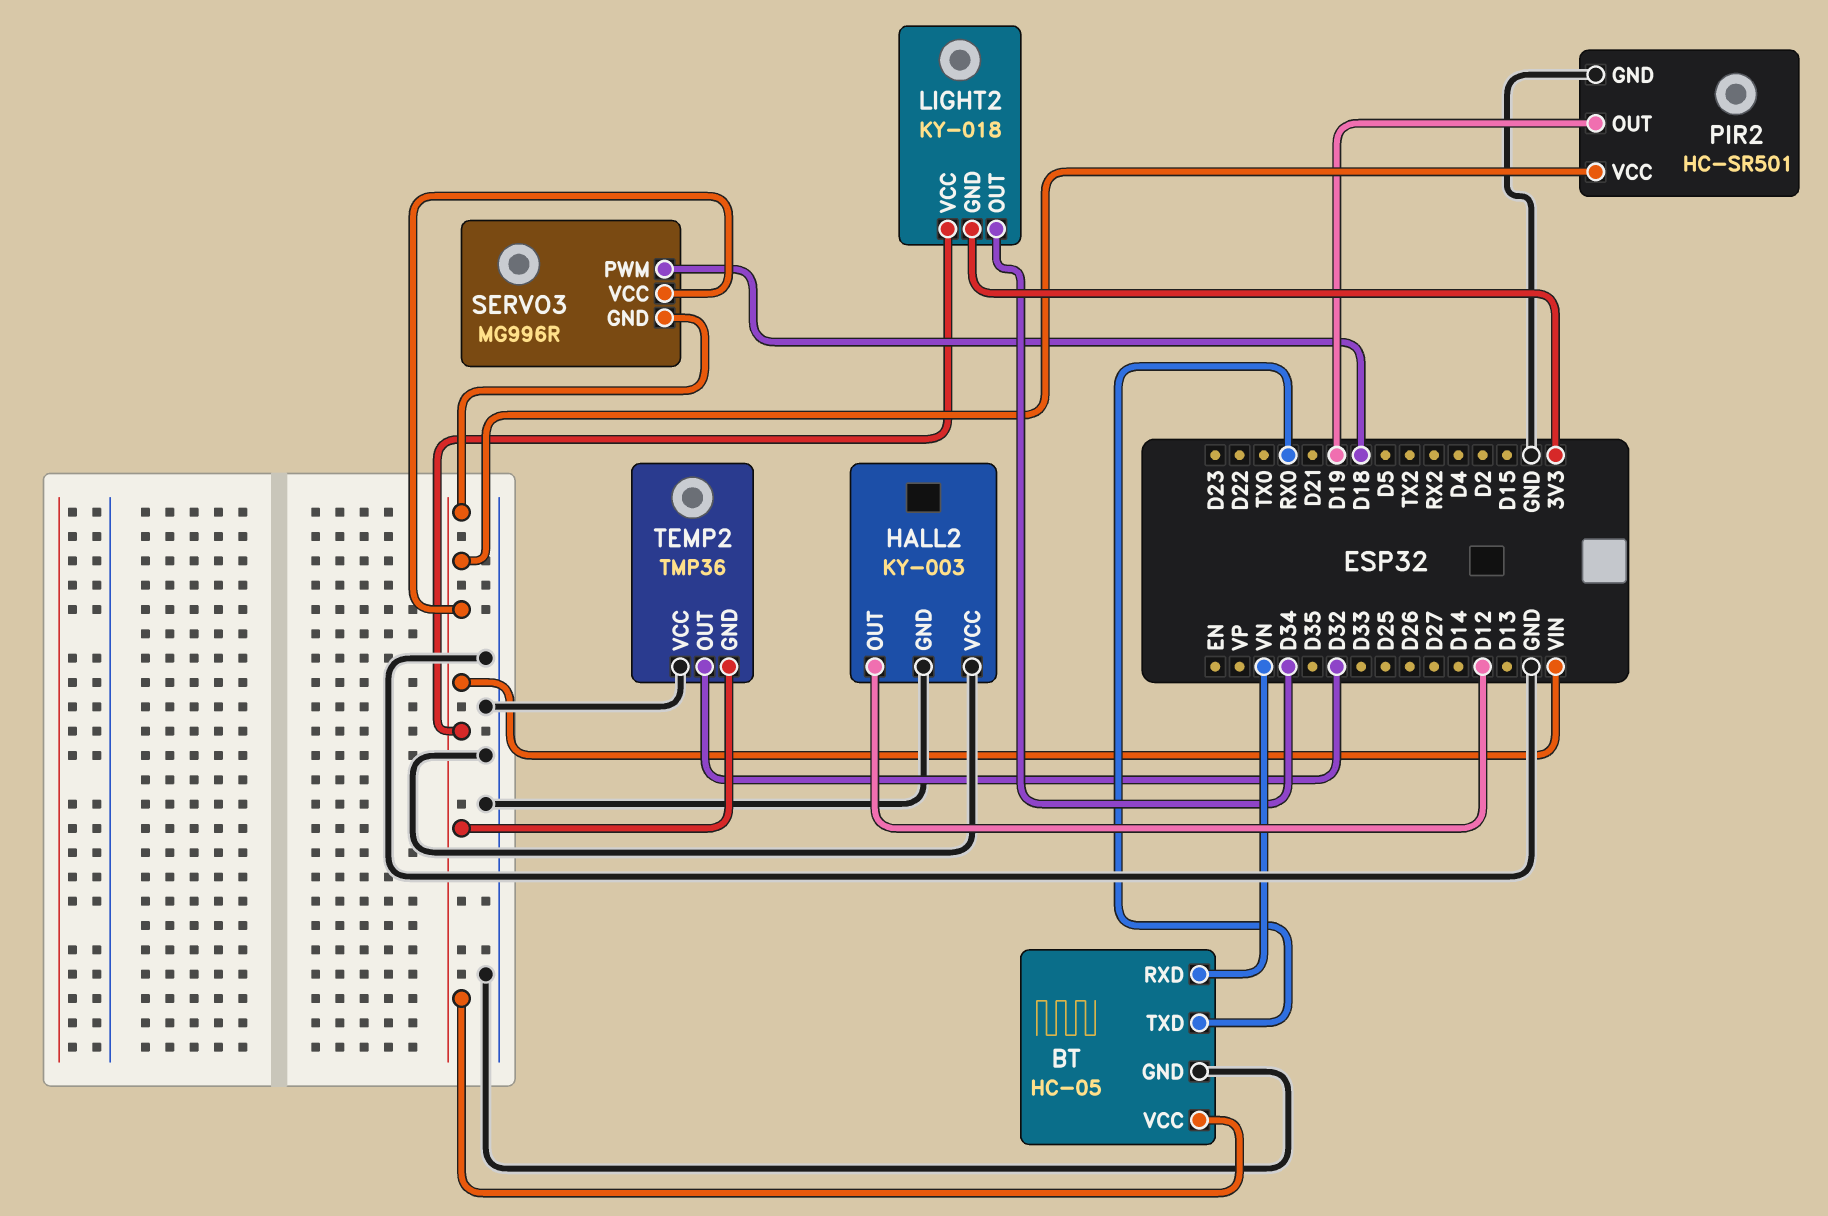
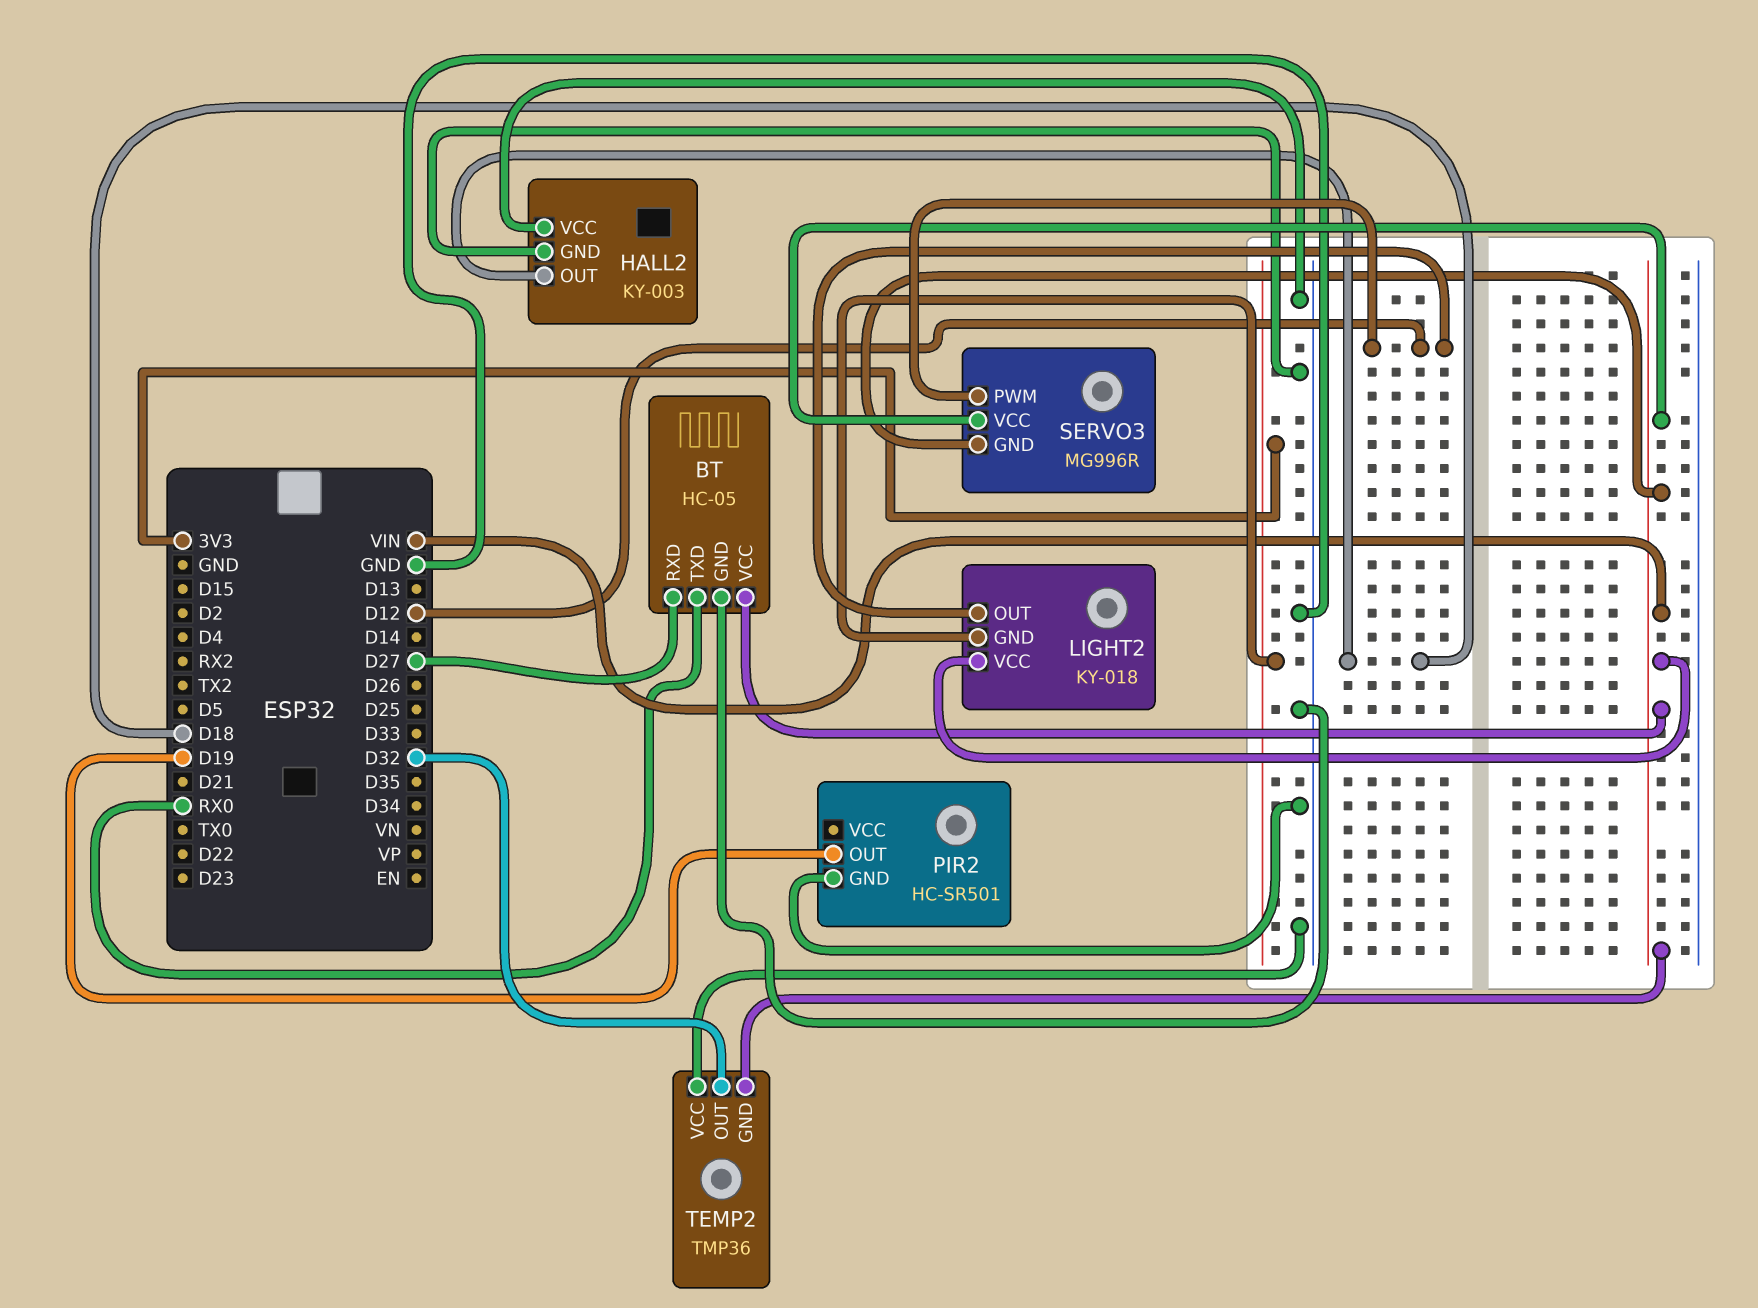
BT pin RXD: VN -> D27
HALL2 pin OUT: D12 -> D18
LIGHT2 pin OUT: D34 -> D12
PIR2 pin VCC: VIN -> none
SERVO3 pin PWM: D18 -> D12

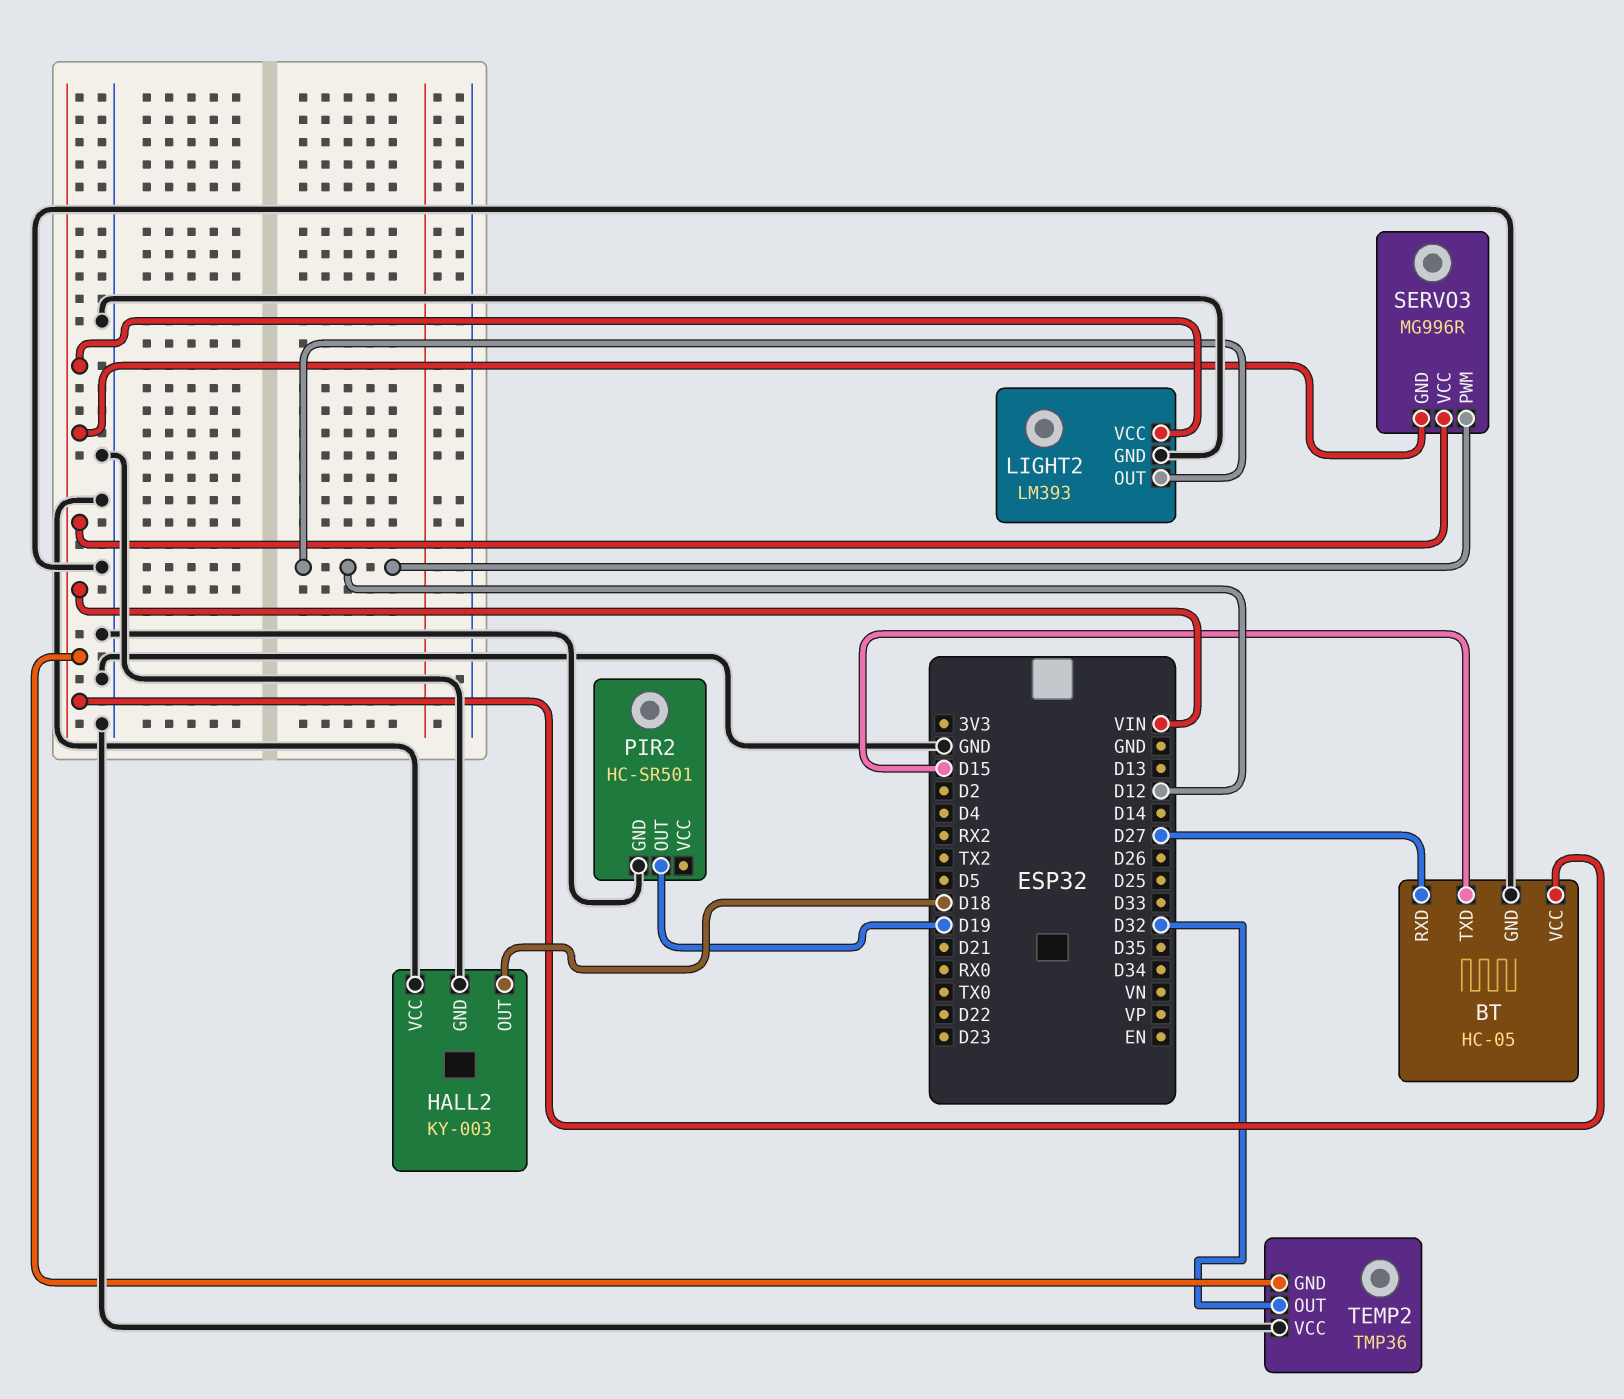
BT pin TXD: RX0 -> D15
LIGHT2: KY-018 -> LM393
LIGHT2 pin GND: 3V3 -> GND

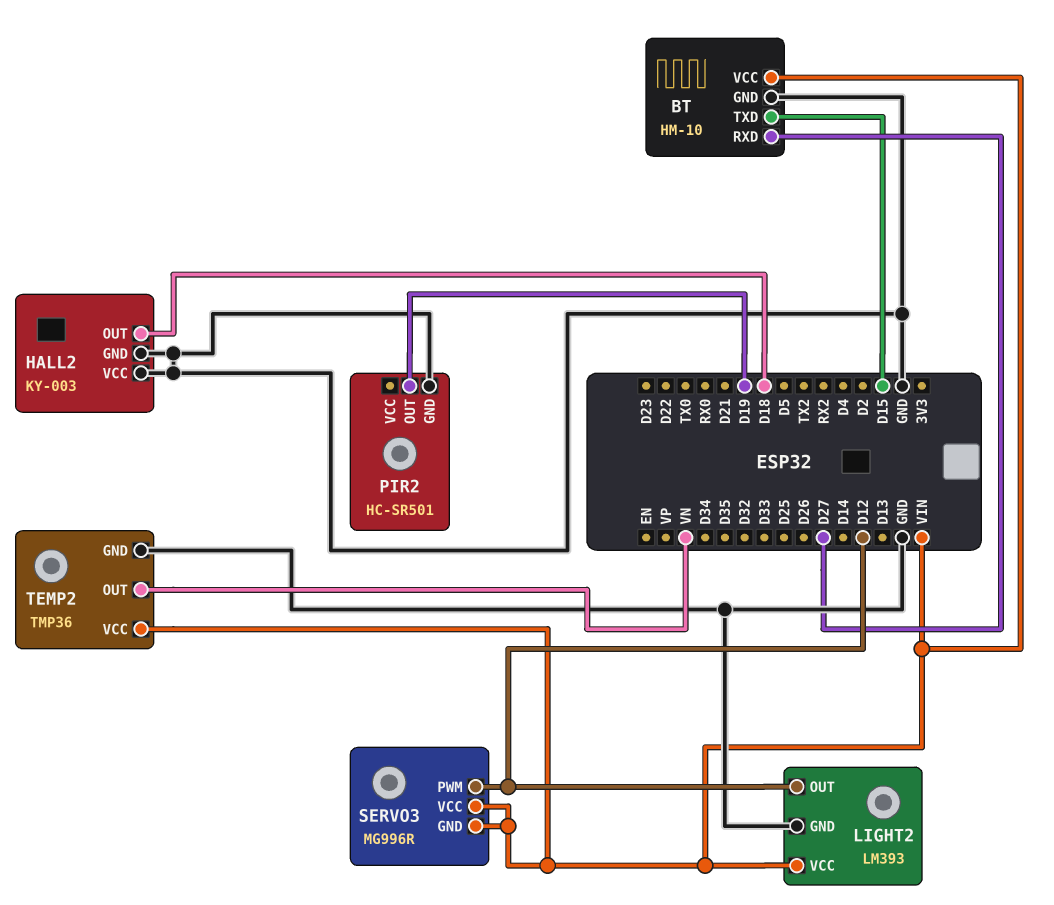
BT: HC-05 -> HM-10
TEMP2 pin GND: VIN -> GND
TEMP2 pin OUT: D32 -> VN
TEMP2 pin VCC: GND -> VIN

